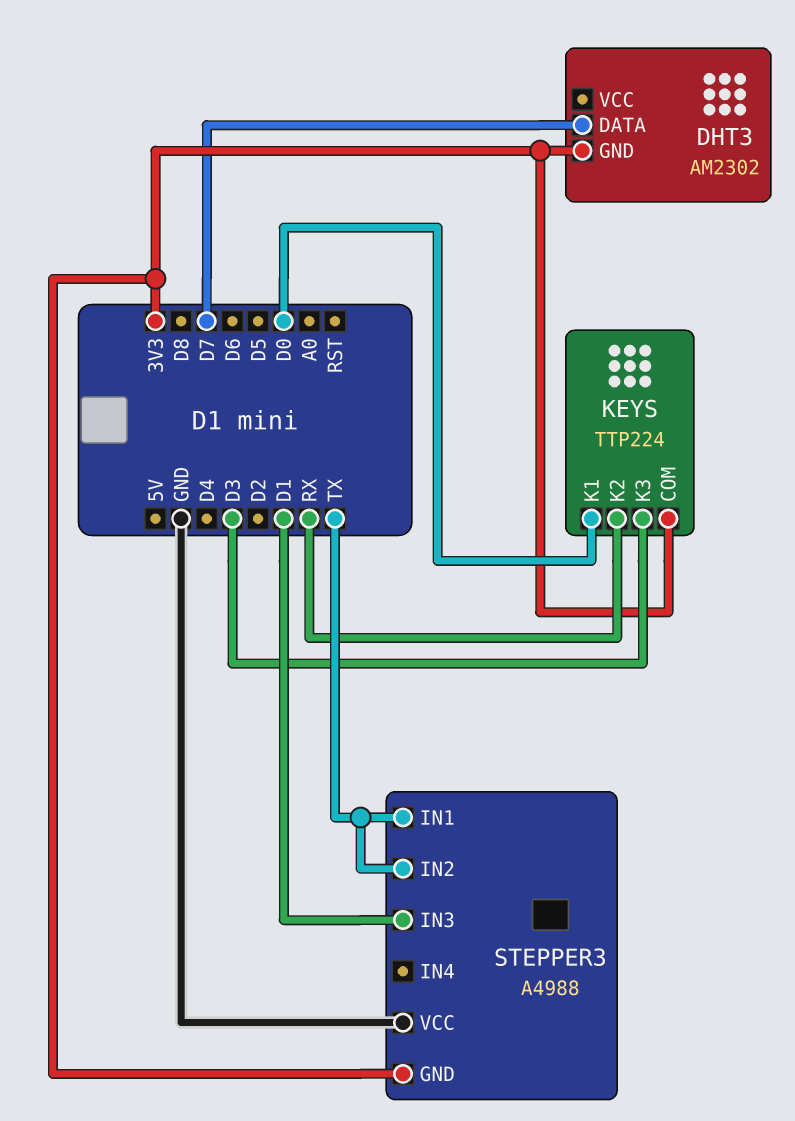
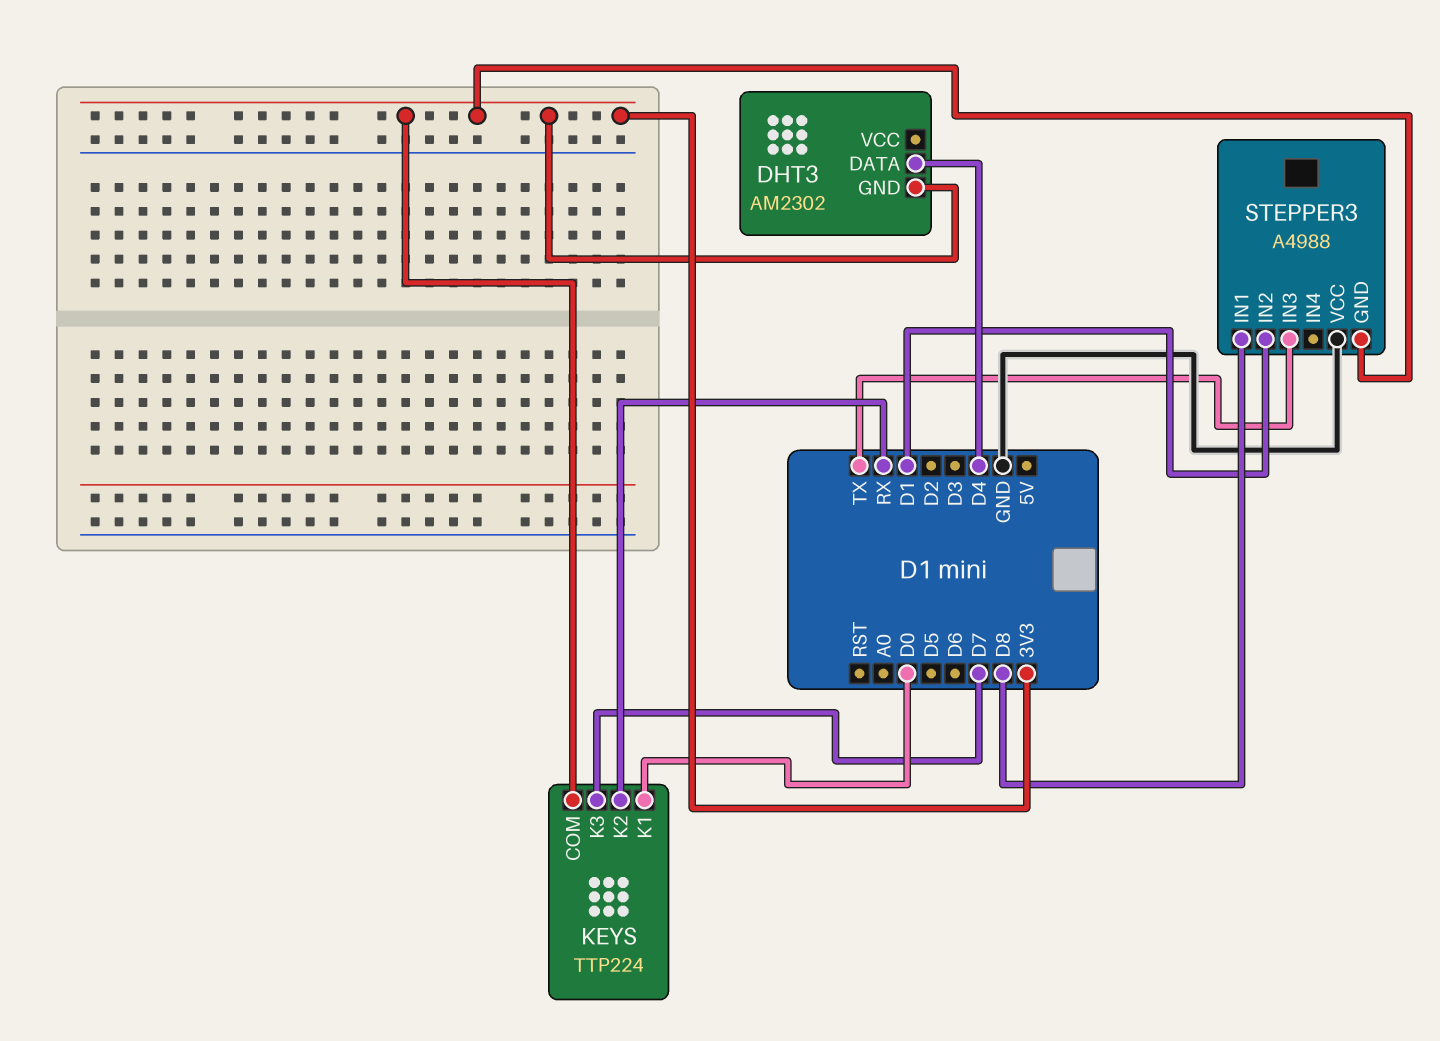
DHT3 pin DATA: D7 -> D4
KEYS pin K3: D3 -> D7
STEPPER3 pin IN1: TX -> D8
STEPPER3 pin IN2: TX -> D1
STEPPER3 pin IN3: D1 -> TX

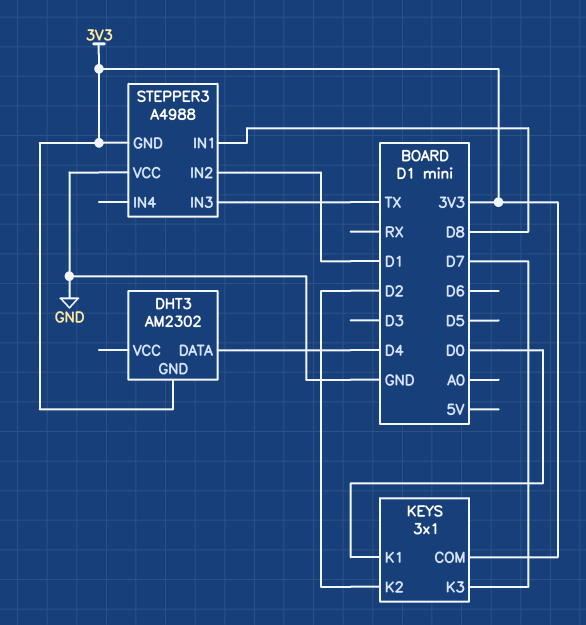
KEYS: TTP224 -> 3x1
KEYS pin K2: RX -> D2

